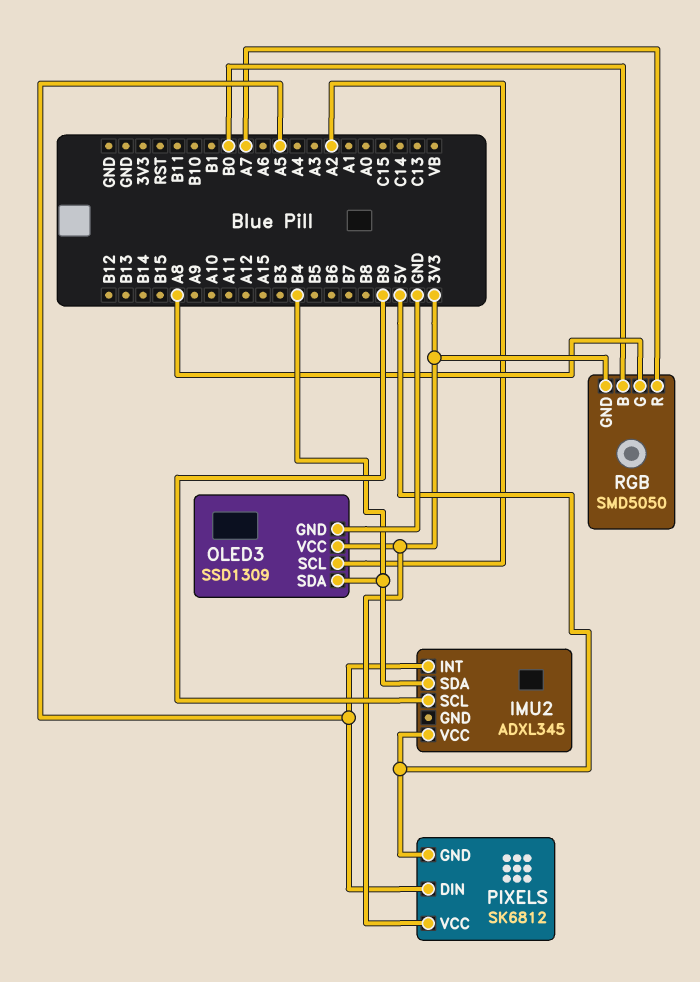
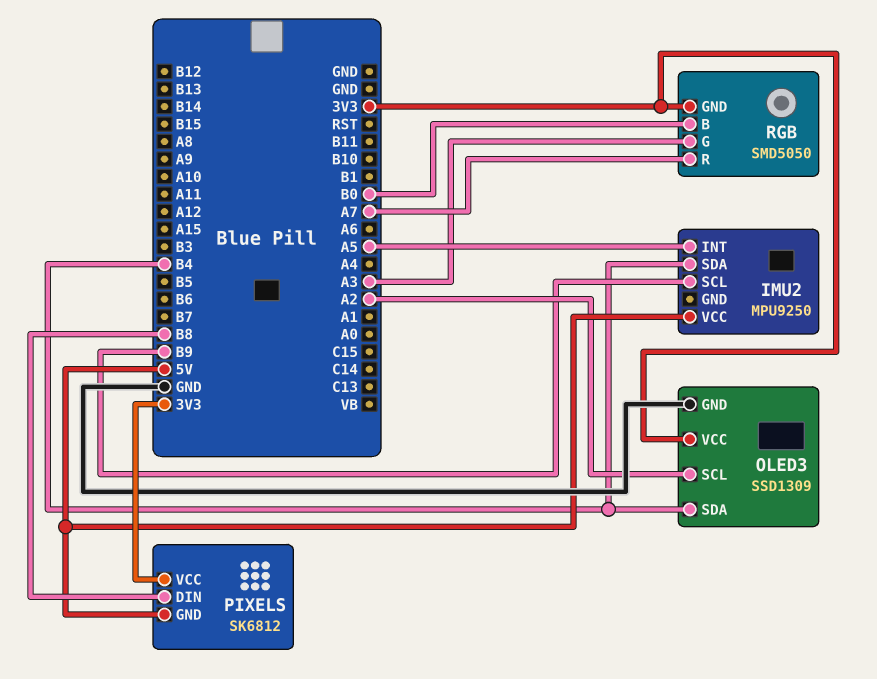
IMU2: ADXL345 -> MPU9250
PIXELS pin DIN: A5 -> B8
RGB pin G: A8 -> A3

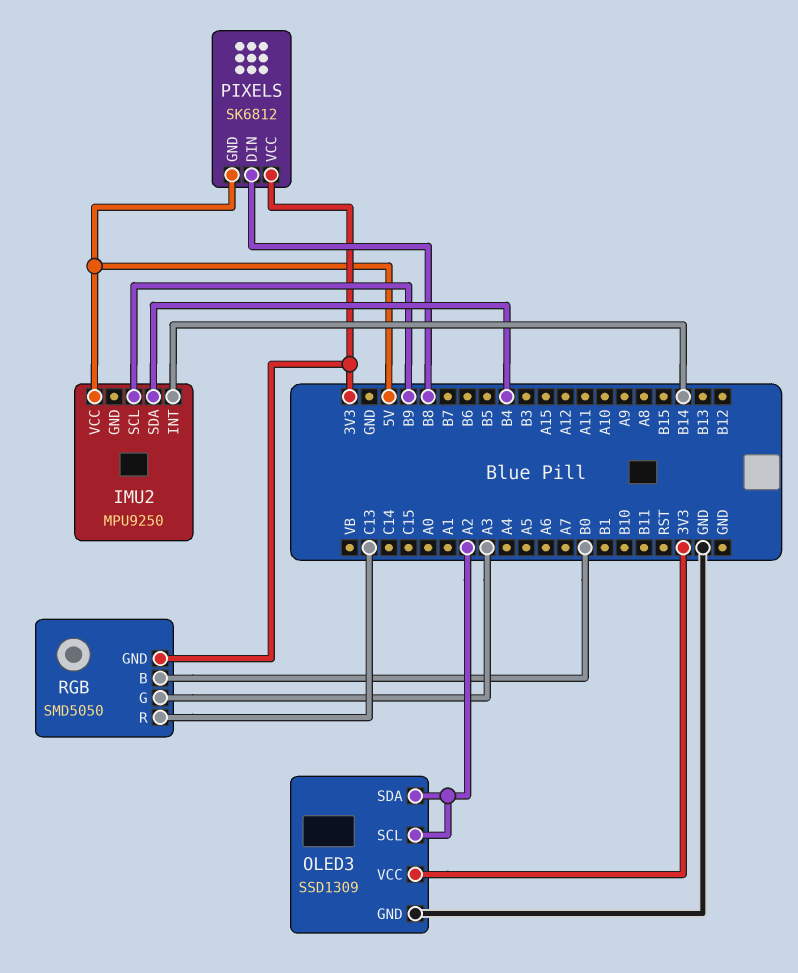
IMU2 pin INT: A5 -> B14
OLED3 pin SDA: B4 -> A2
RGB pin R: A7 -> C13

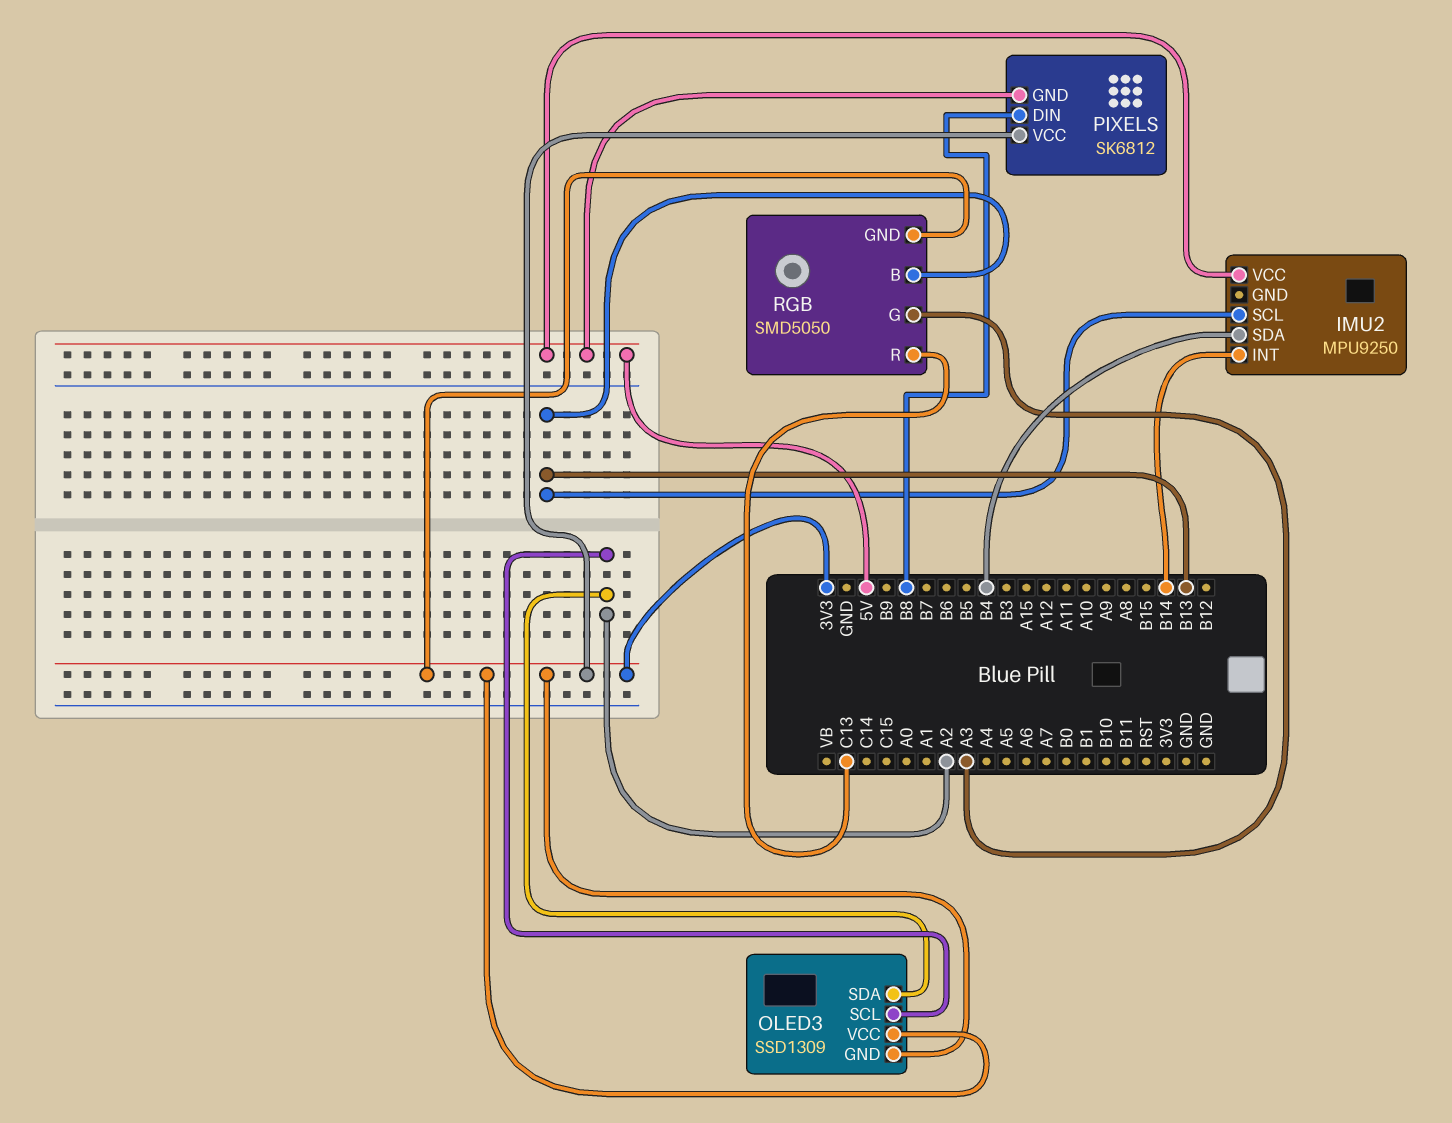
IMU2 pin SCL: B9 -> B13
OLED3 pin GND: GND -> 3V3
RGB pin B: B0 -> B13

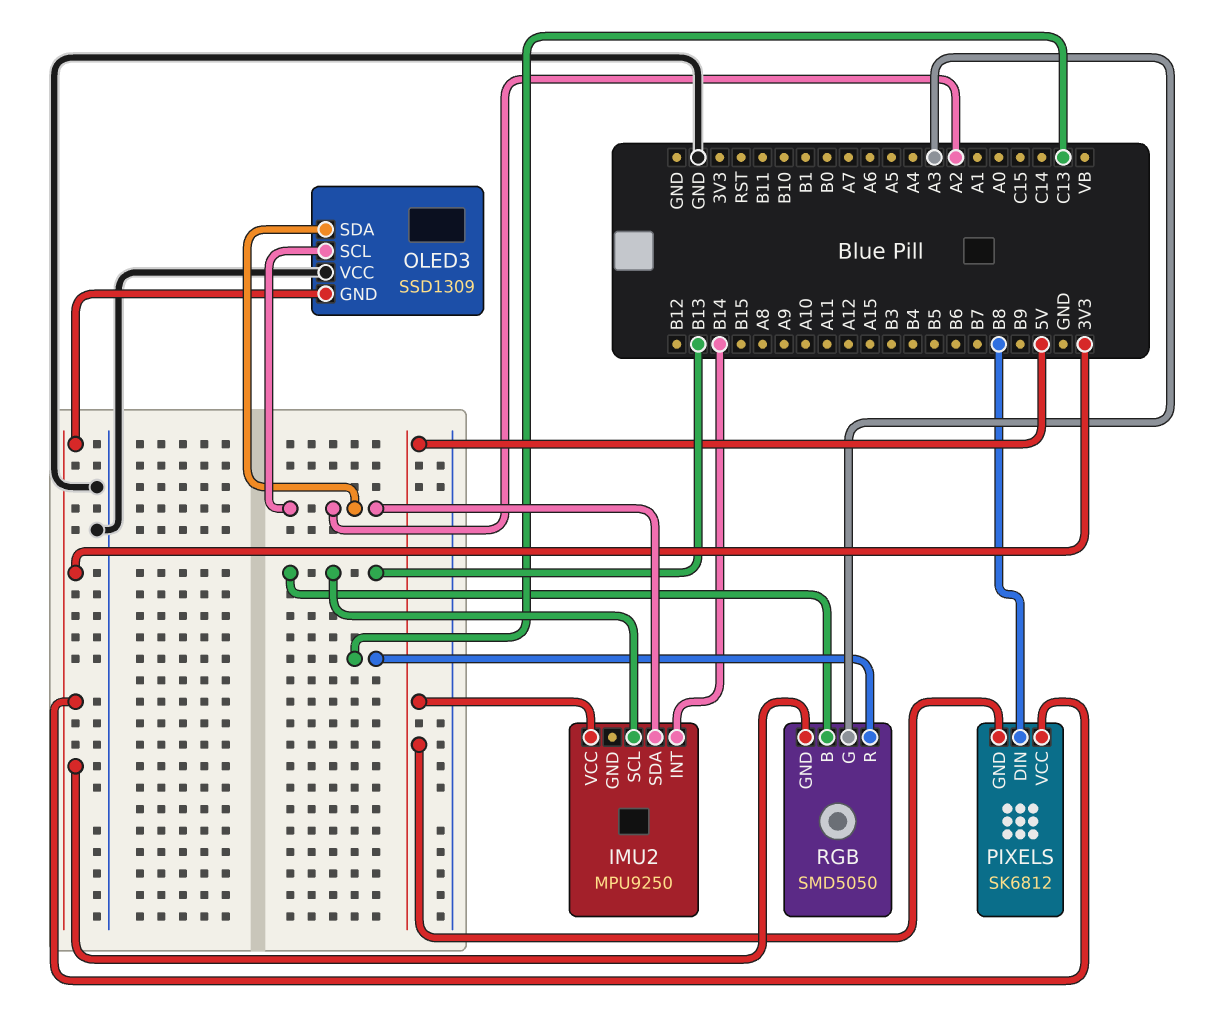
IMU2 pin SDA: B4 -> A2
OLED3 pin VCC: 3V3 -> GND

